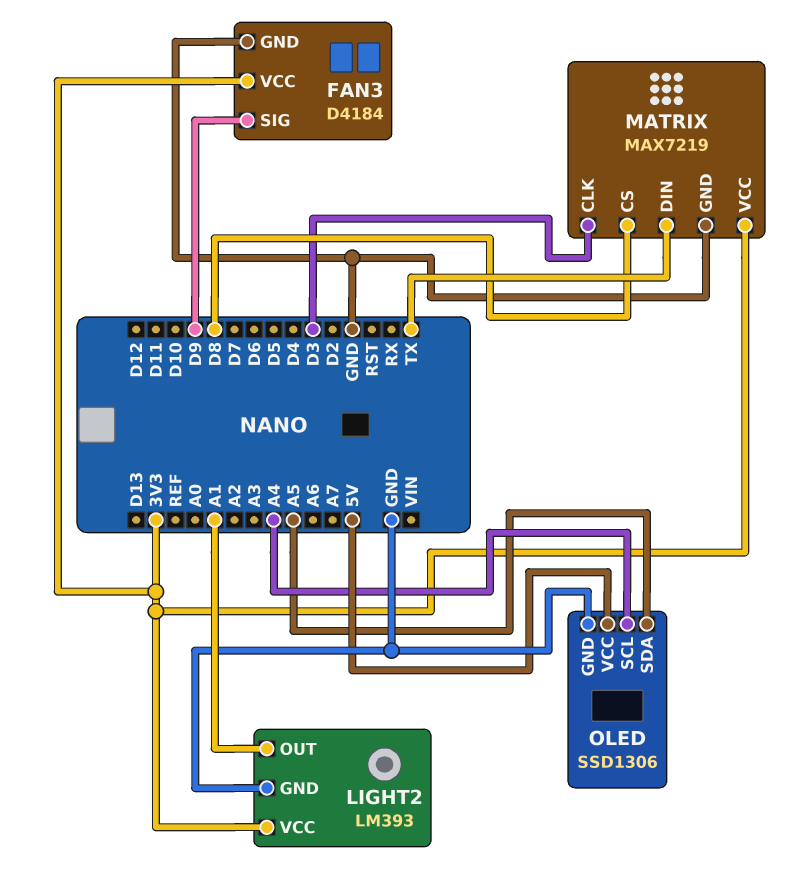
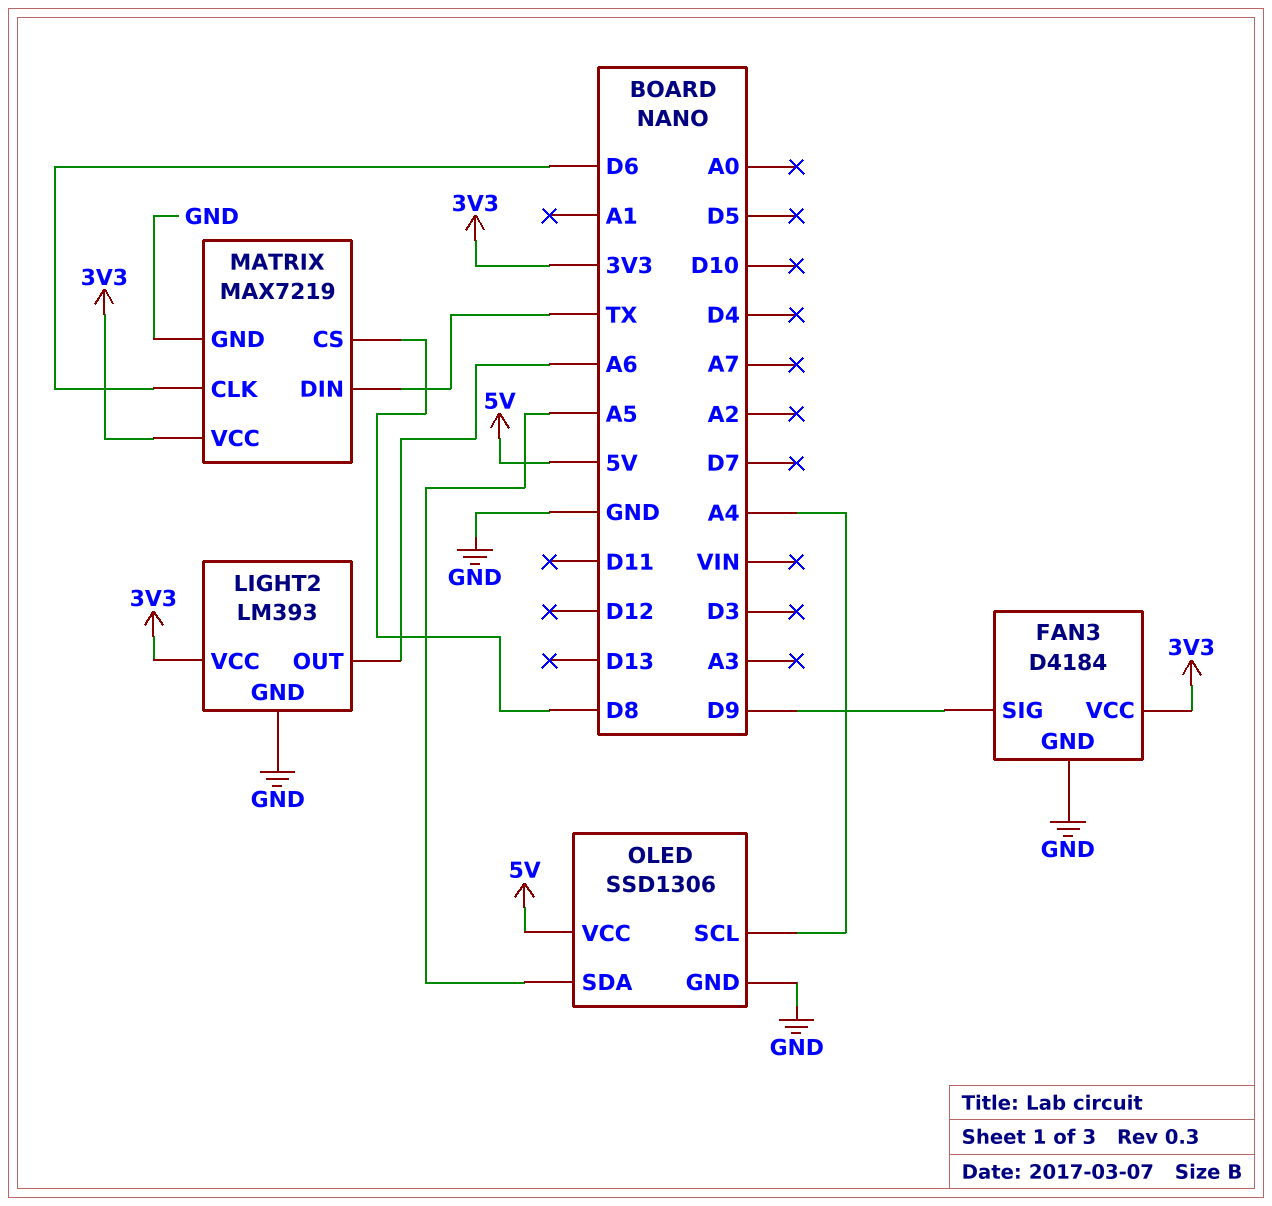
LIGHT2 pin OUT: A1 -> A6
MATRIX pin CLK: D3 -> D6

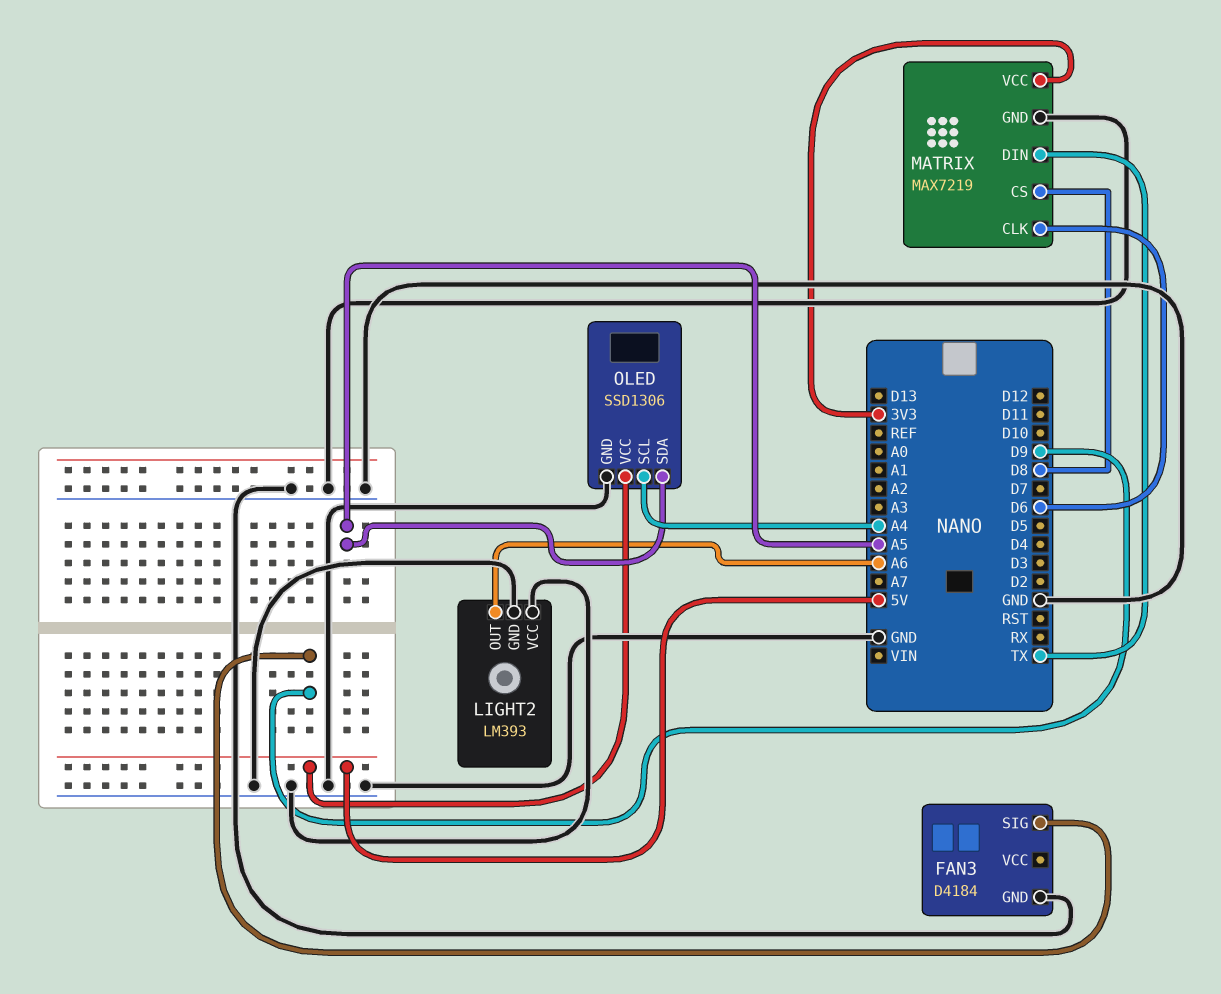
FAN3 pin VCC: 3V3 -> none
LIGHT2 pin VCC: 3V3 -> GND

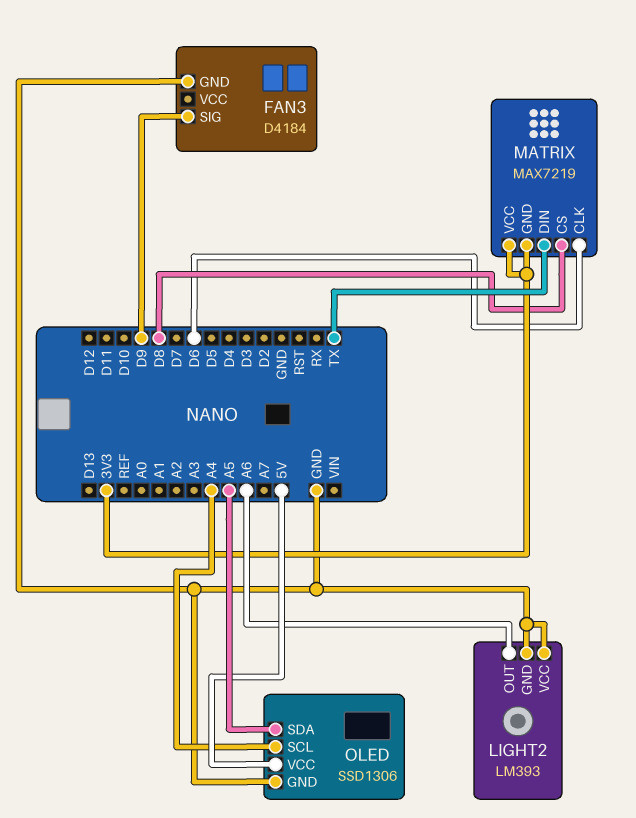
MATRIX pin GND: GND -> 3V3

